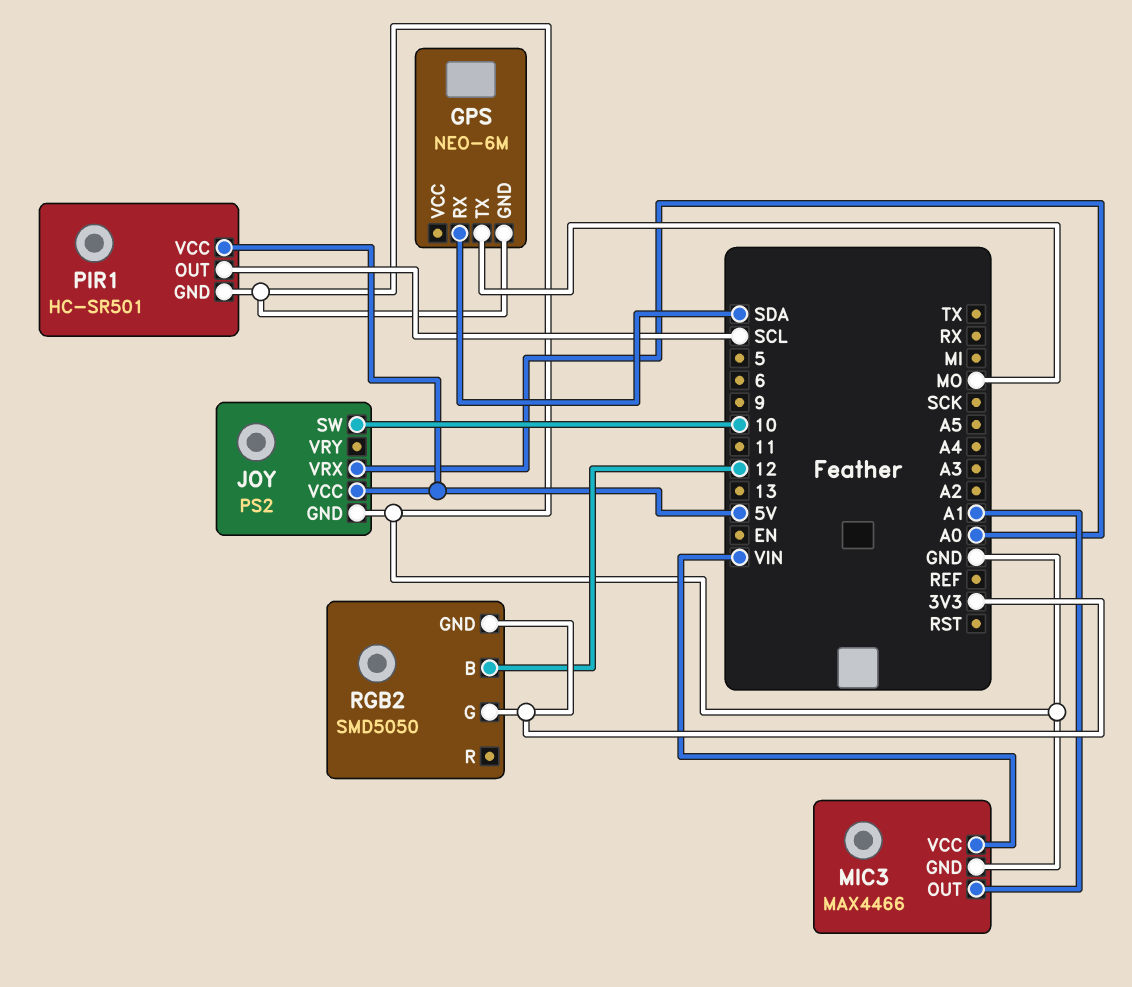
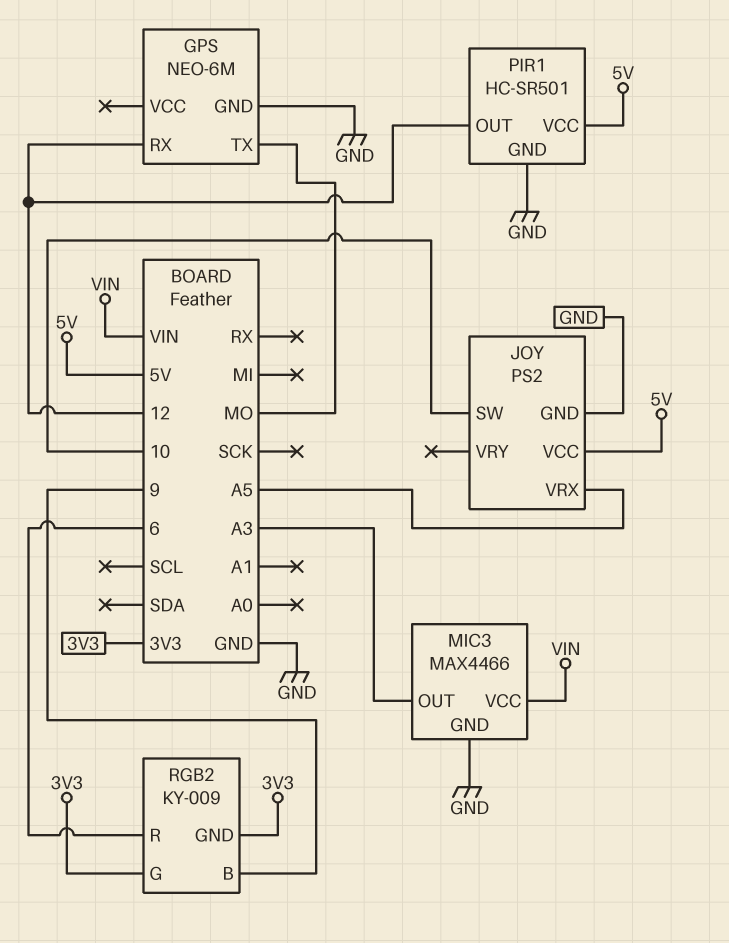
GPS pin RX: SDA -> 12
JOY pin VRX: A0 -> A5
MIC3 pin OUT: A1 -> A3
PIR1 pin OUT: SCL -> 12
RGB2: SMD5050 -> KY-009
RGB2 pin B: 12 -> 9
RGB2 pin R: none -> 6

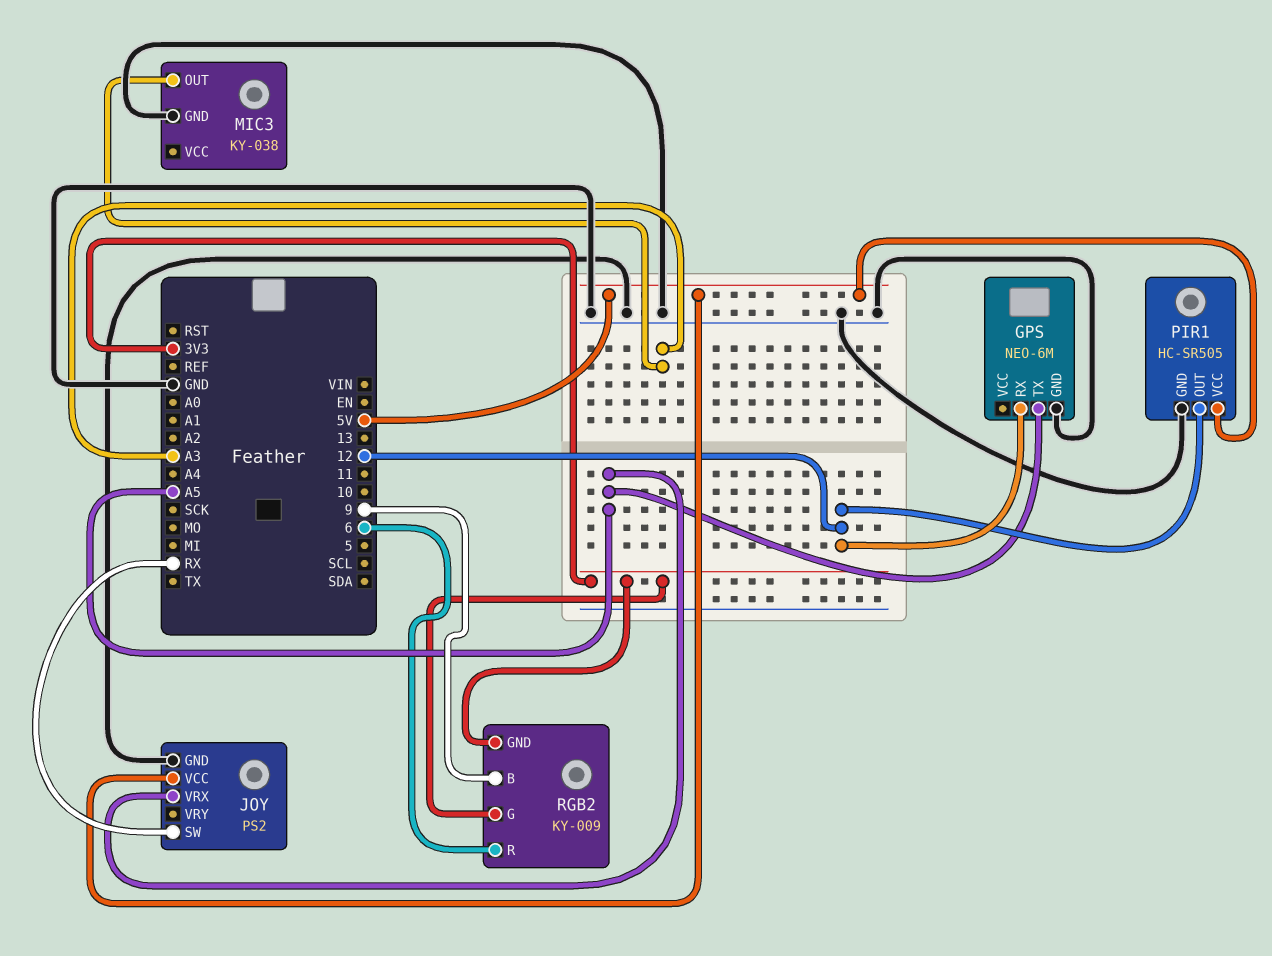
GPS pin TX: MO -> A5
JOY pin SW: 10 -> RX
MIC3: MAX4466 -> KY-038
MIC3 pin VCC: VIN -> none
PIR1: HC-SR501 -> HC-SR505

